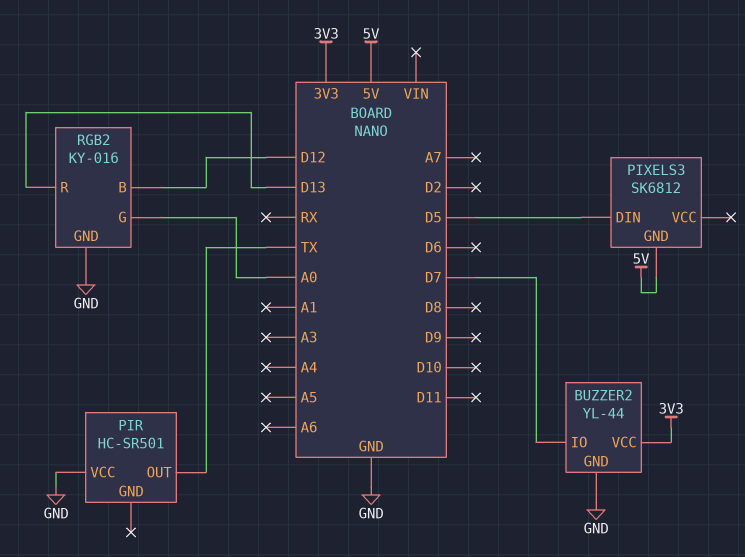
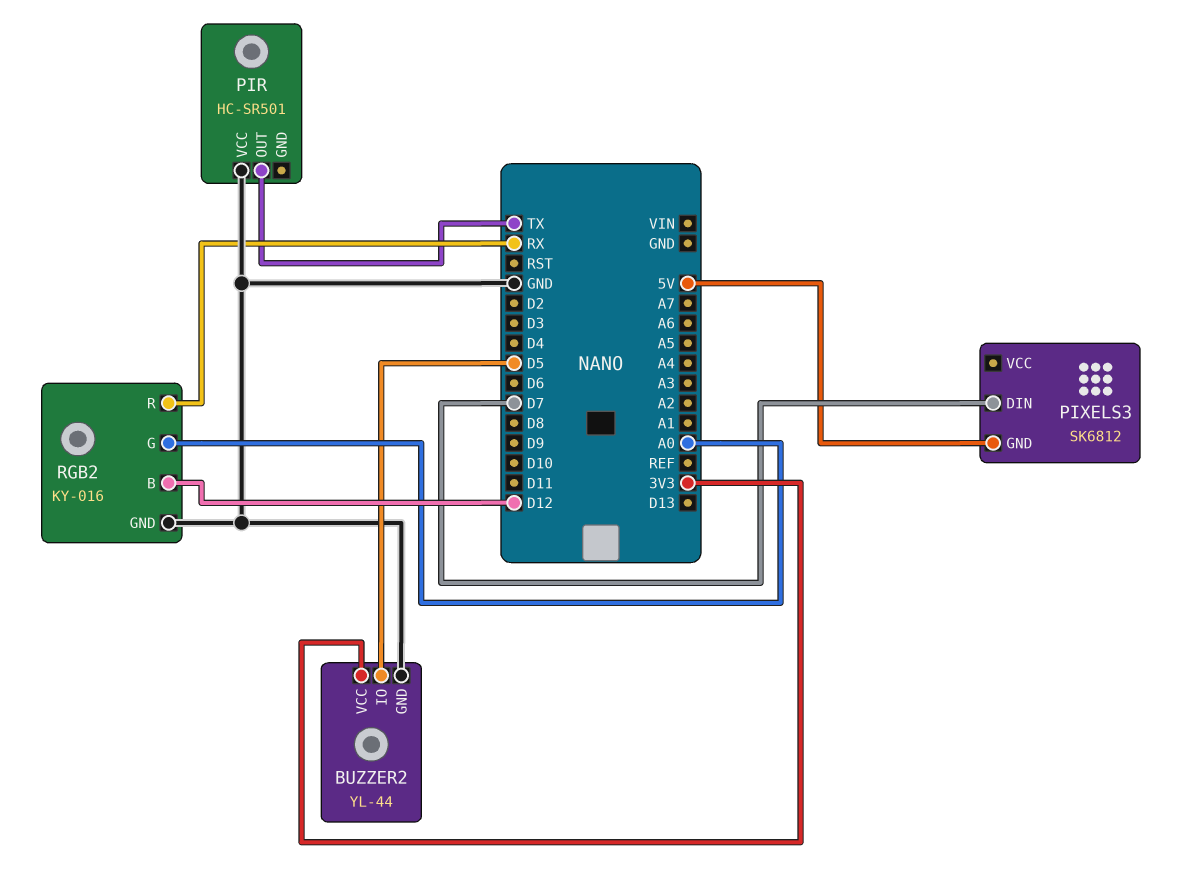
BUZZER2 pin IO: D7 -> D5
PIXELS3 pin DIN: D5 -> D7
RGB2 pin R: D13 -> RX

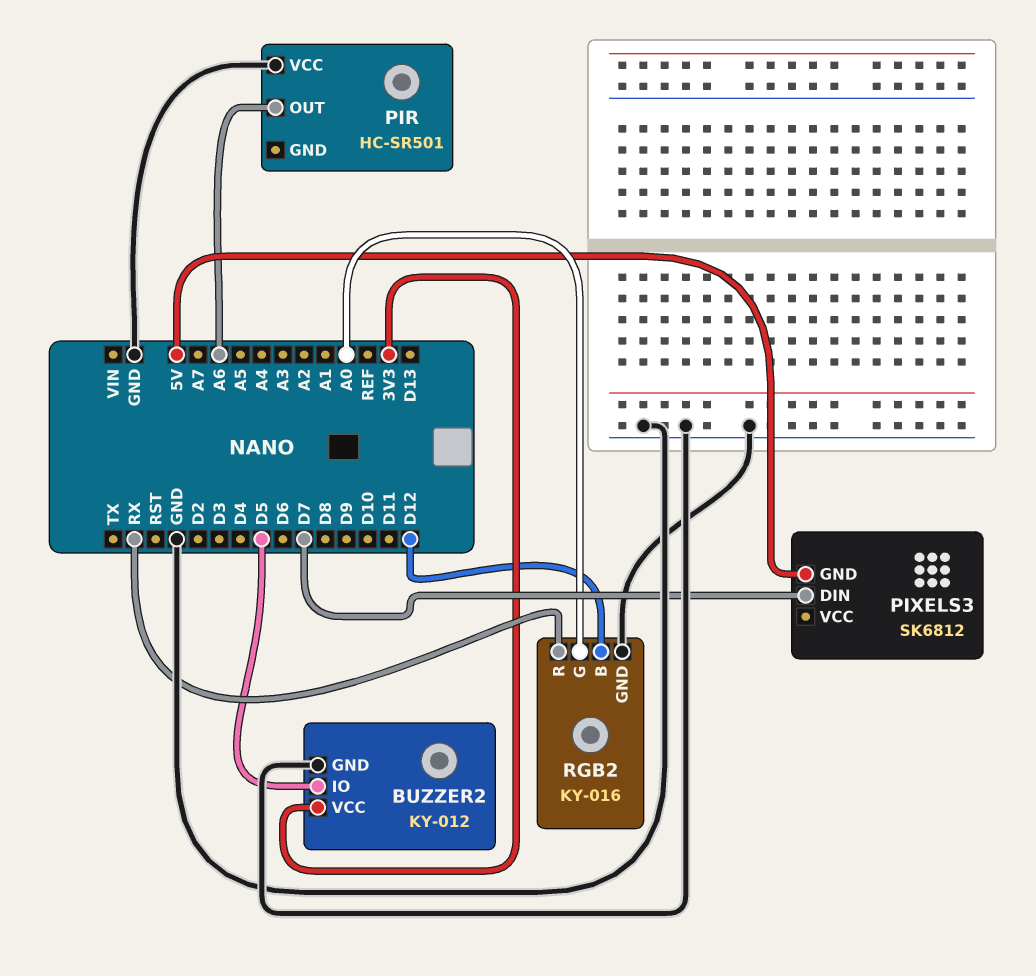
BUZZER2: YL-44 -> KY-012
PIR pin OUT: TX -> A6

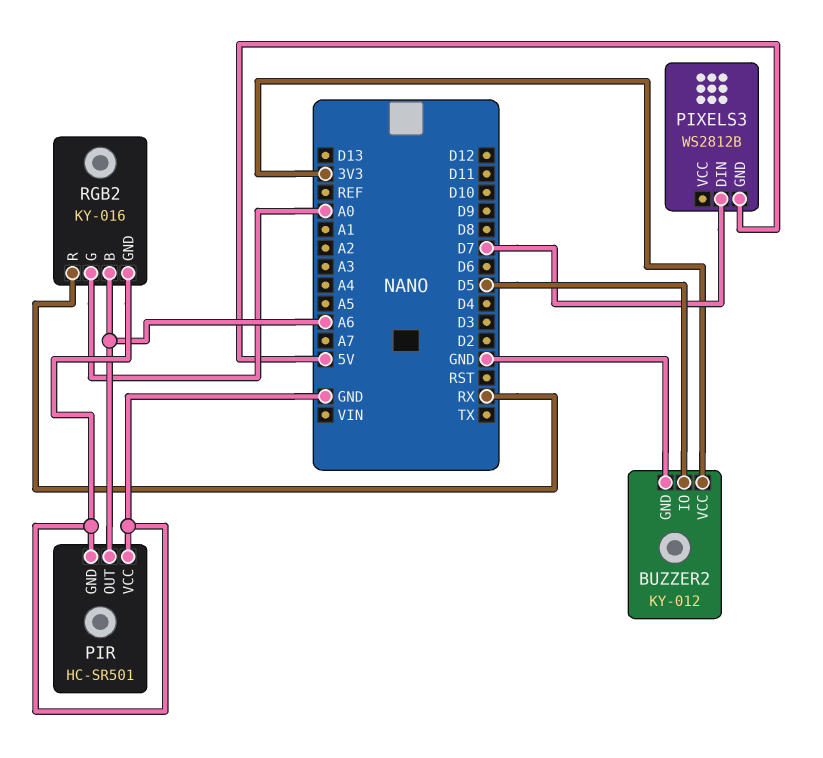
PIR pin GND: none -> GND
PIXELS3: SK6812 -> WS2812B
RGB2 pin B: D12 -> A6

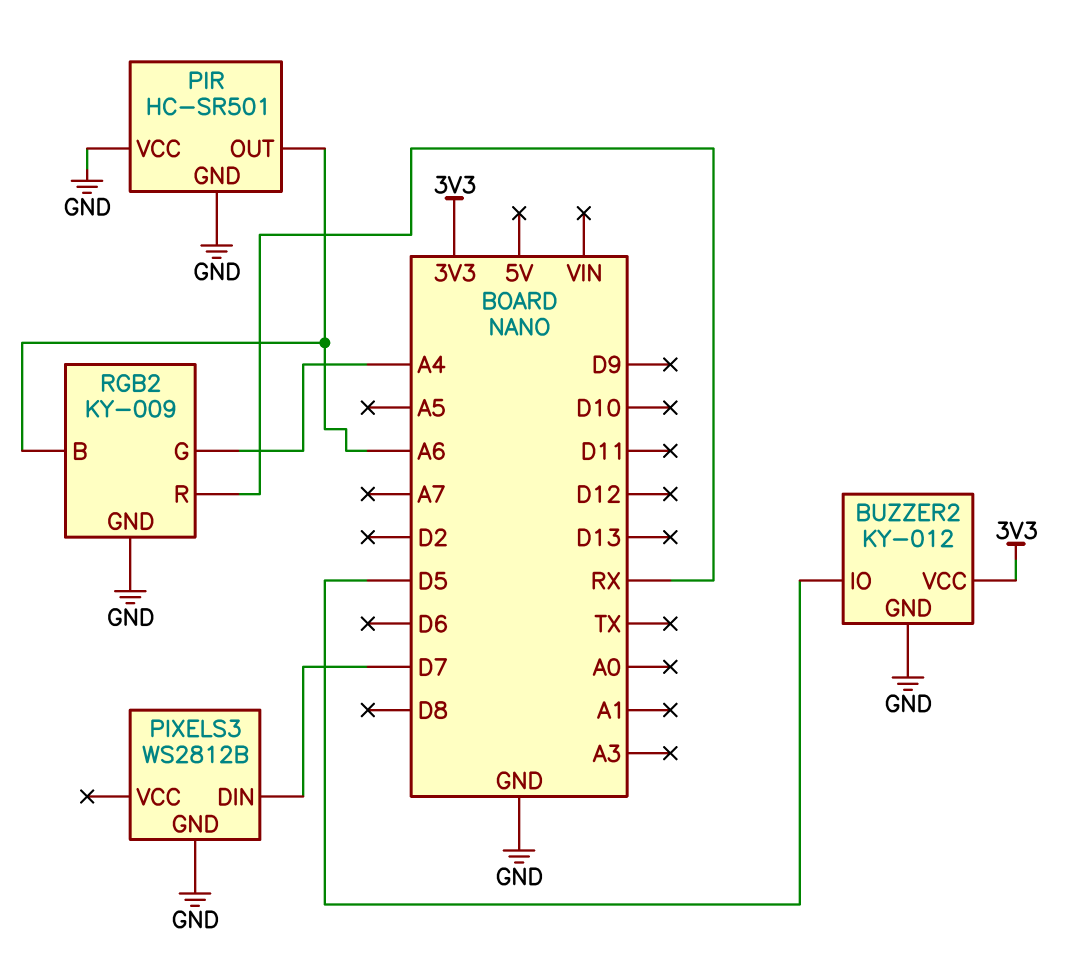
PIXELS3 pin GND: 5V -> GND
RGB2: KY-016 -> KY-009
RGB2 pin G: A0 -> A4

